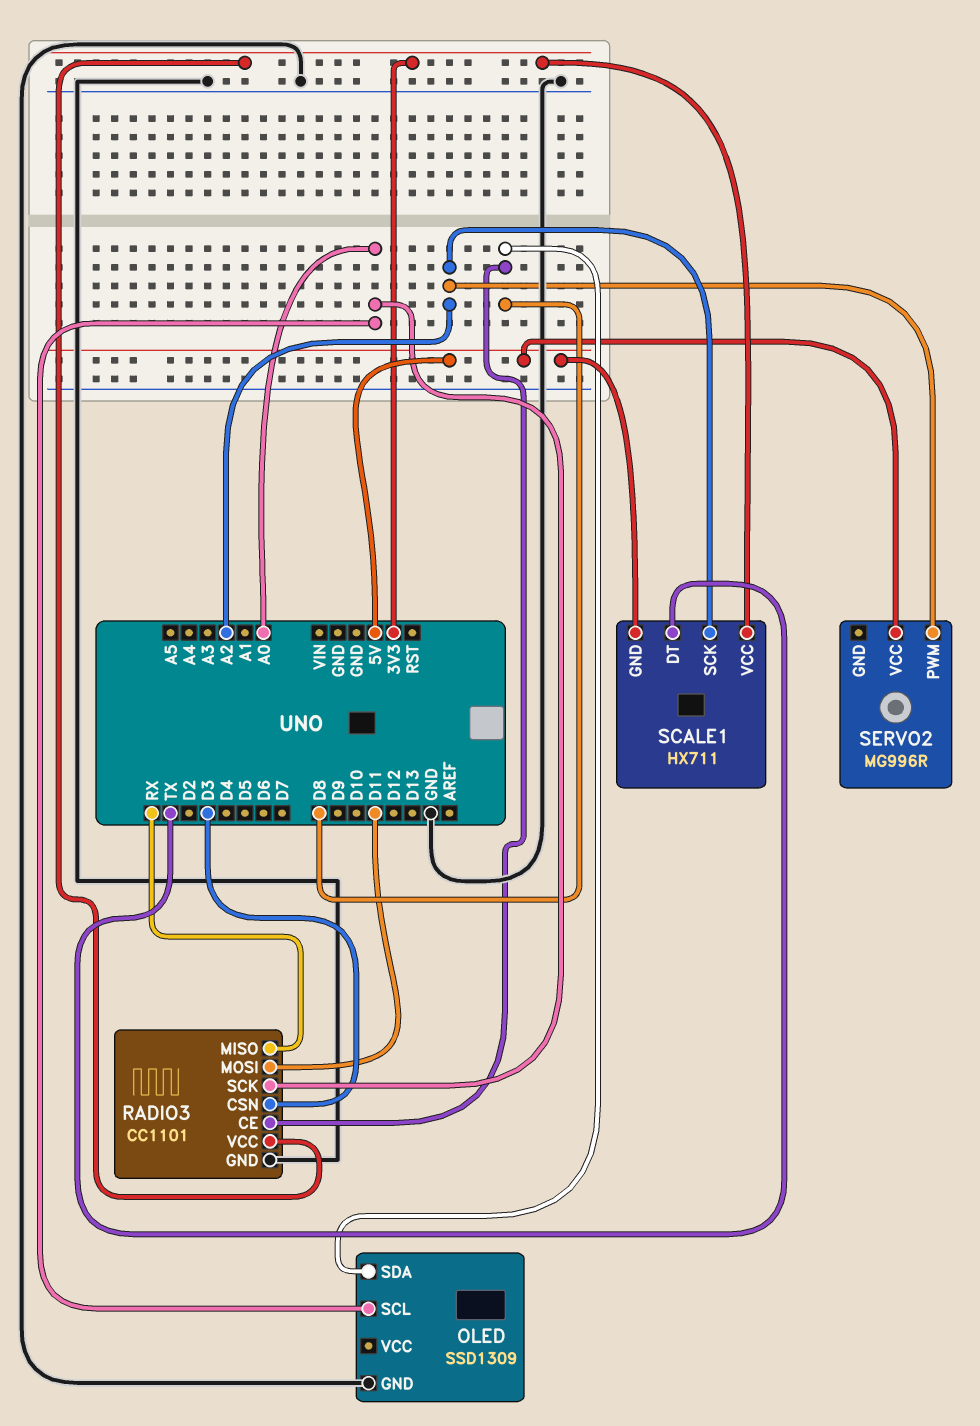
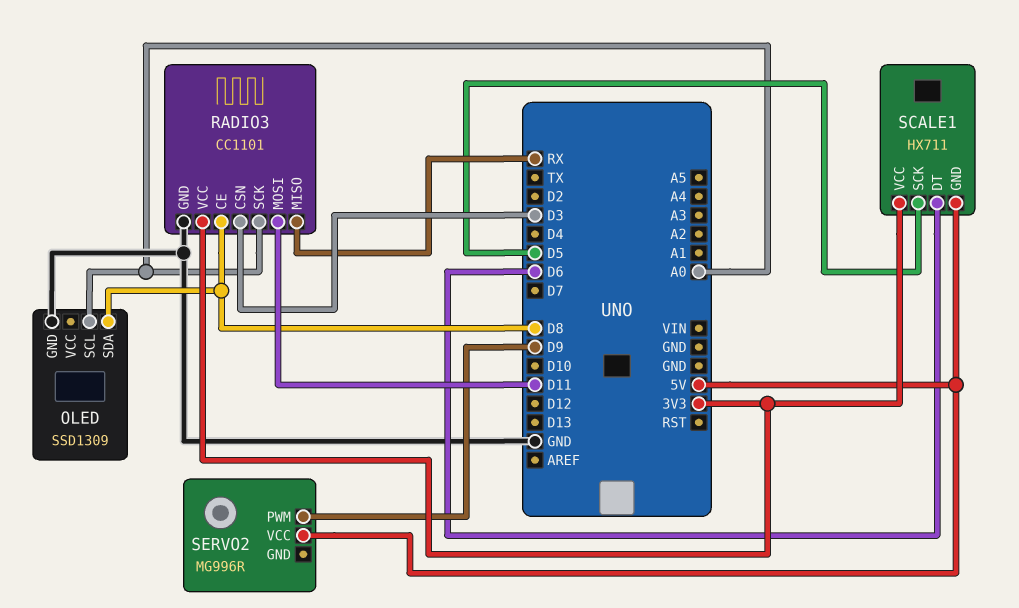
SCALE1 pin DT: TX -> D6
SCALE1 pin SCK: A2 -> D5
SERVO2 pin PWM: A2 -> D9

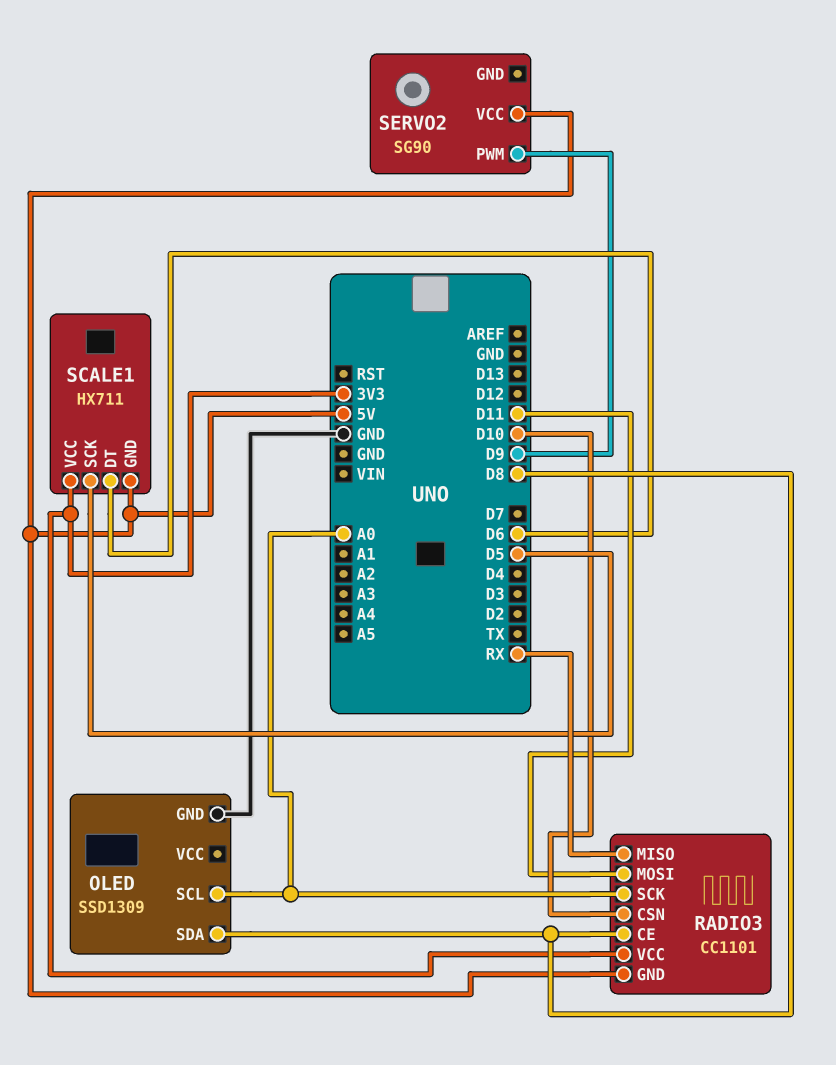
RADIO3 pin CSN: D3 -> D10
RADIO3 pin GND: GND -> 5V
SERVO2: MG996R -> SG90

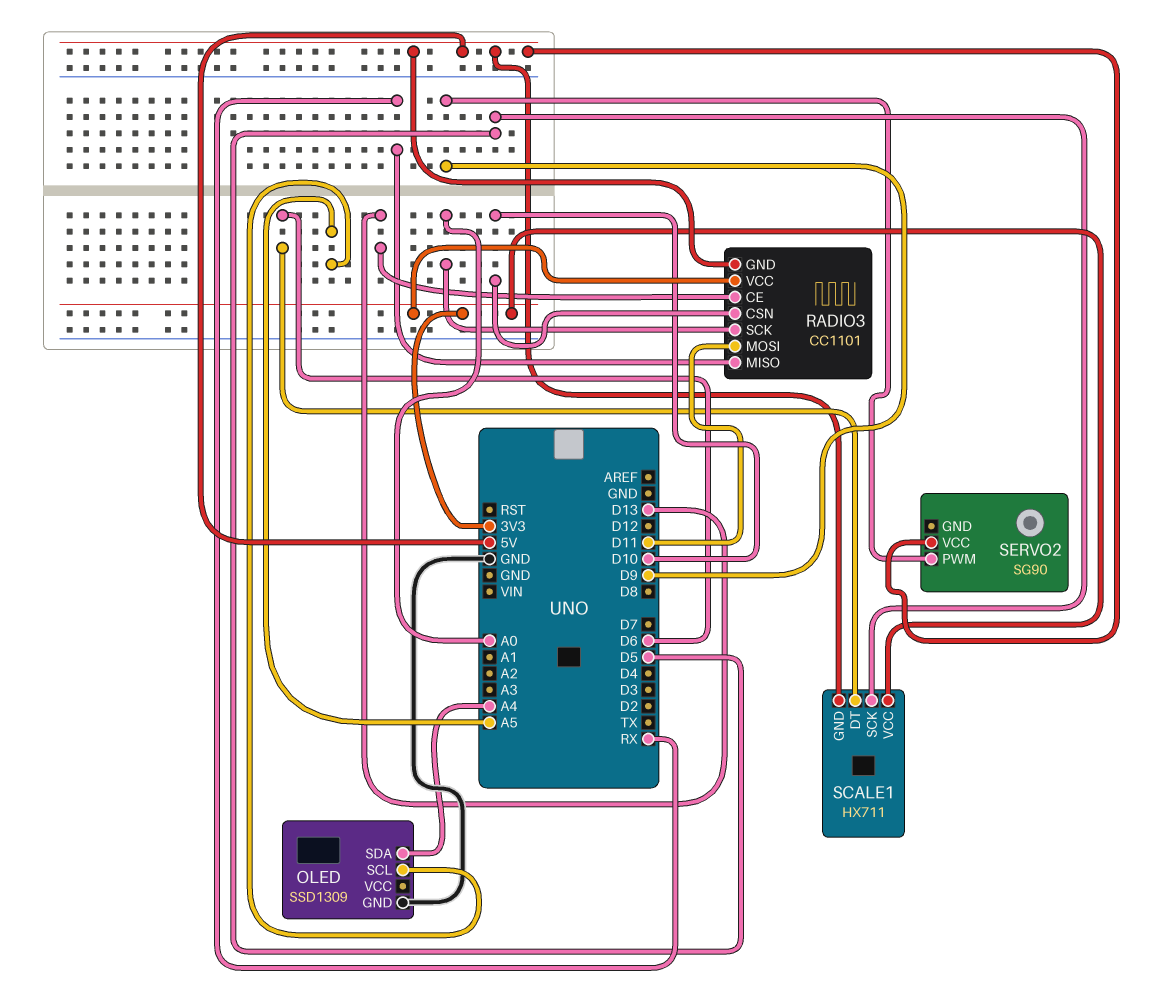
OLED pin SCL: A0 -> A5
OLED pin SDA: D8 -> A4
RADIO3 pin CE: D8 -> D13

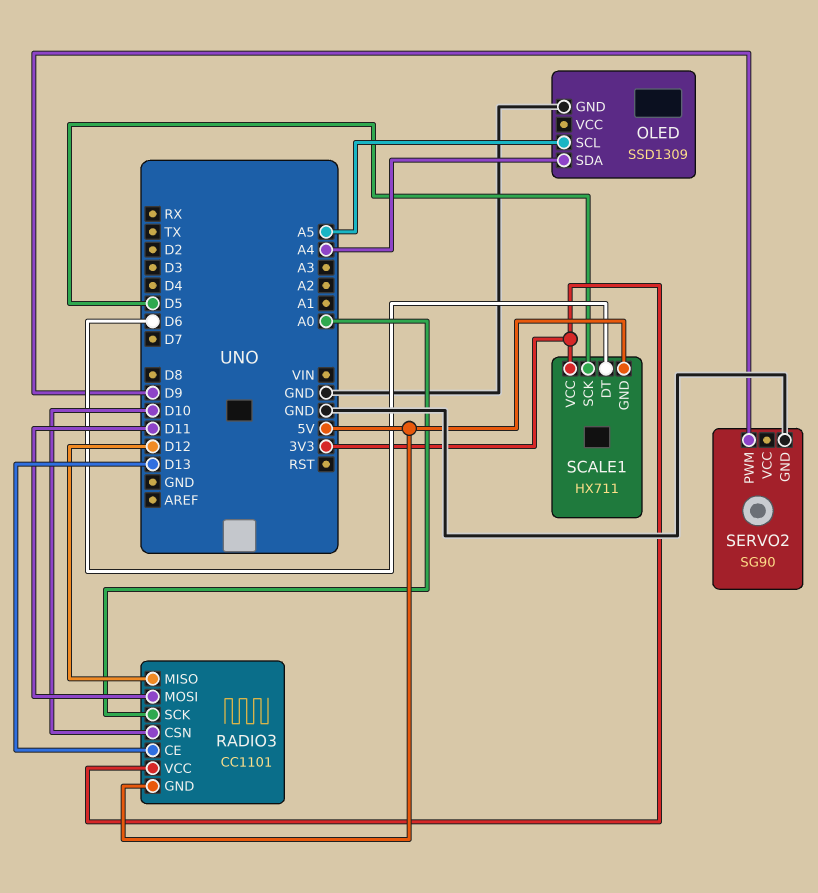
RADIO3 pin MISO: RX -> D12
SERVO2 pin GND: none -> GND
SERVO2 pin VCC: 5V -> none

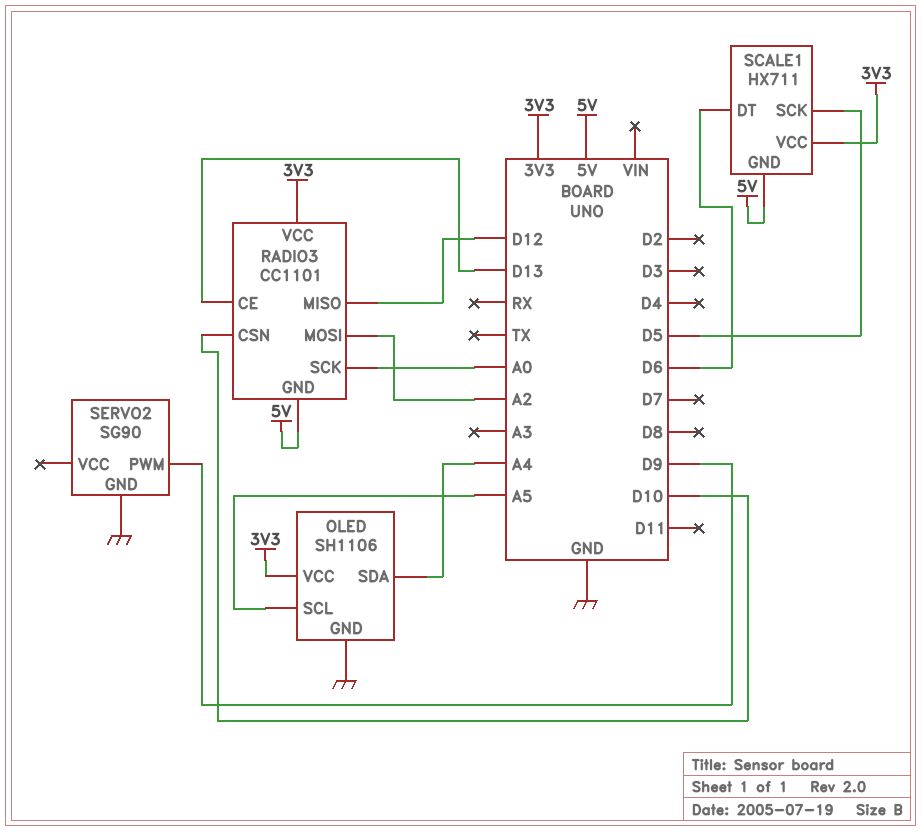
OLED: SSD1309 -> SH1106
OLED pin VCC: none -> 3V3
RADIO3 pin MOSI: D11 -> A2

